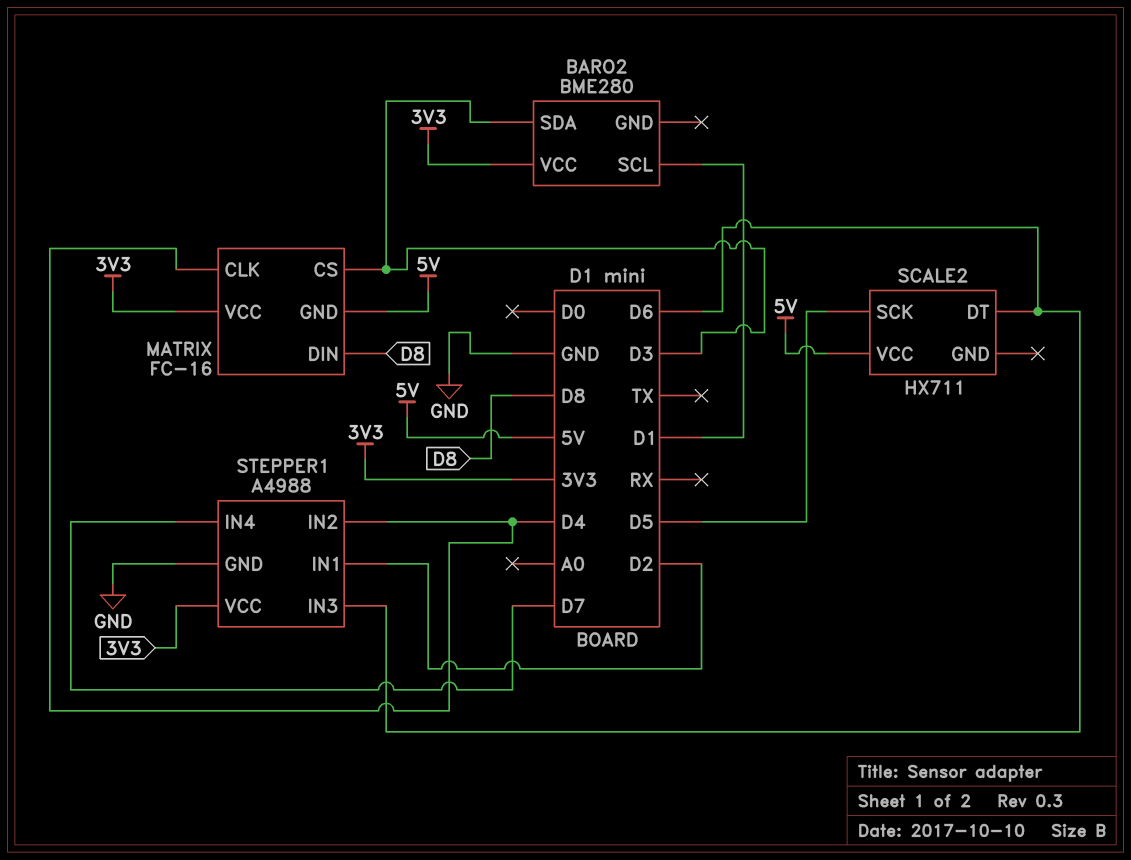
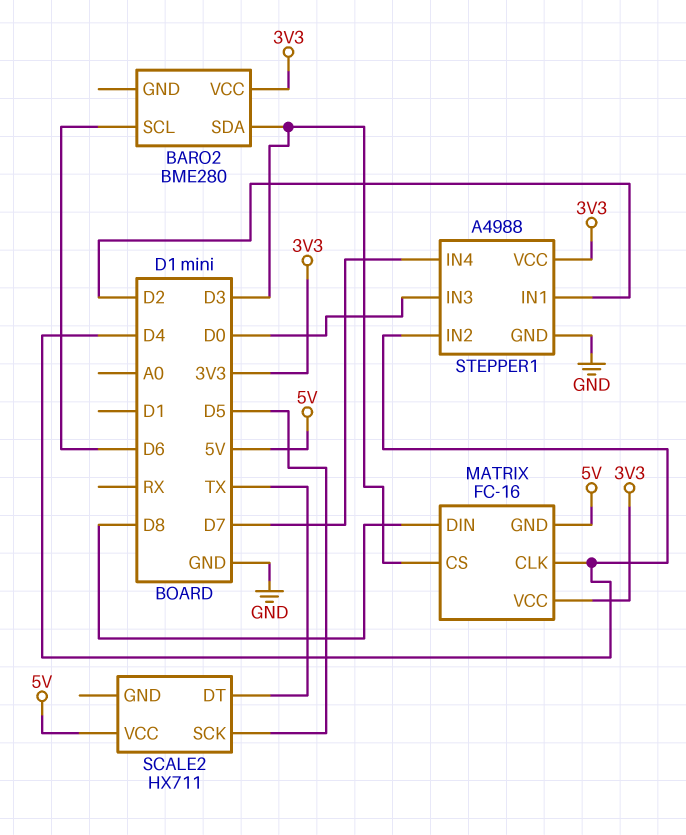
BARO2 pin SCL: D1 -> D6
SCALE2 pin DT: D6 -> TX
STEPPER1 pin IN3: D6 -> D0

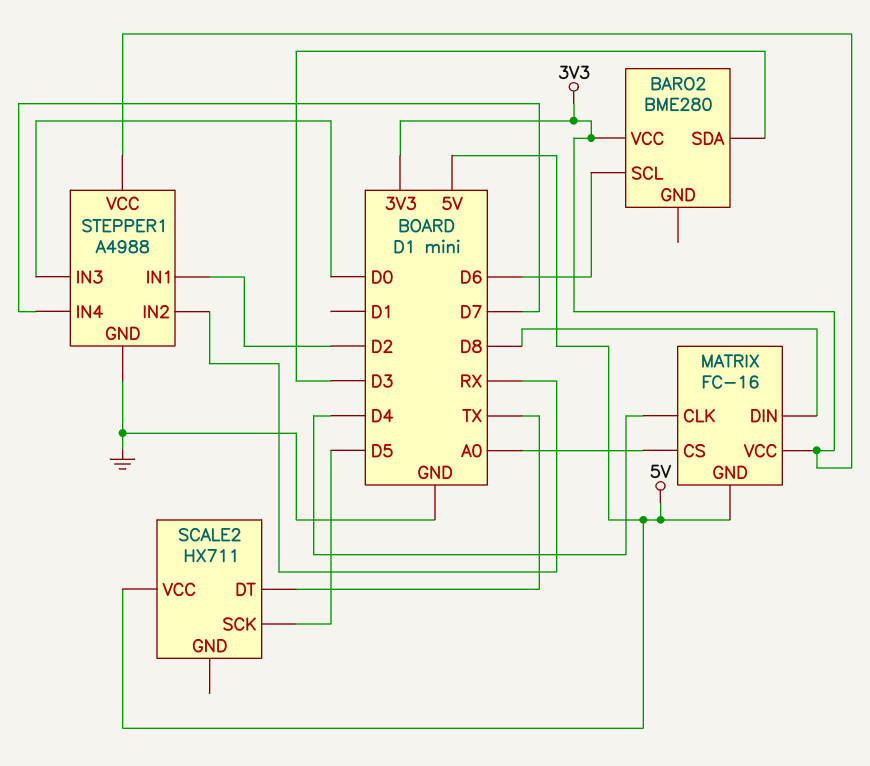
MATRIX pin CS: D3 -> A0
STEPPER1 pin IN2: D4 -> RX

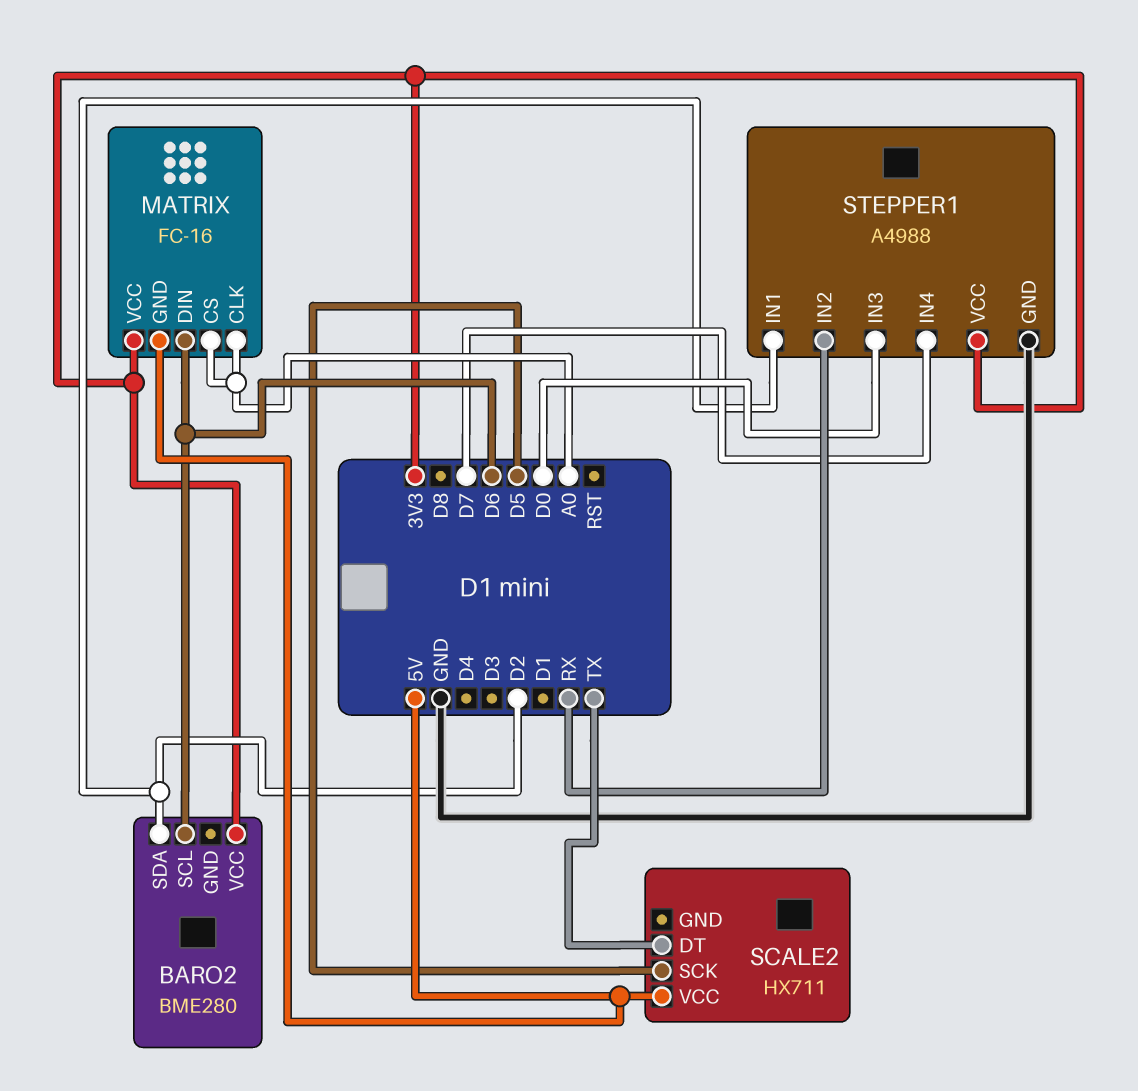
BARO2 pin SDA: D3 -> D2
MATRIX pin CLK: D4 -> A0
MATRIX pin DIN: D8 -> D6

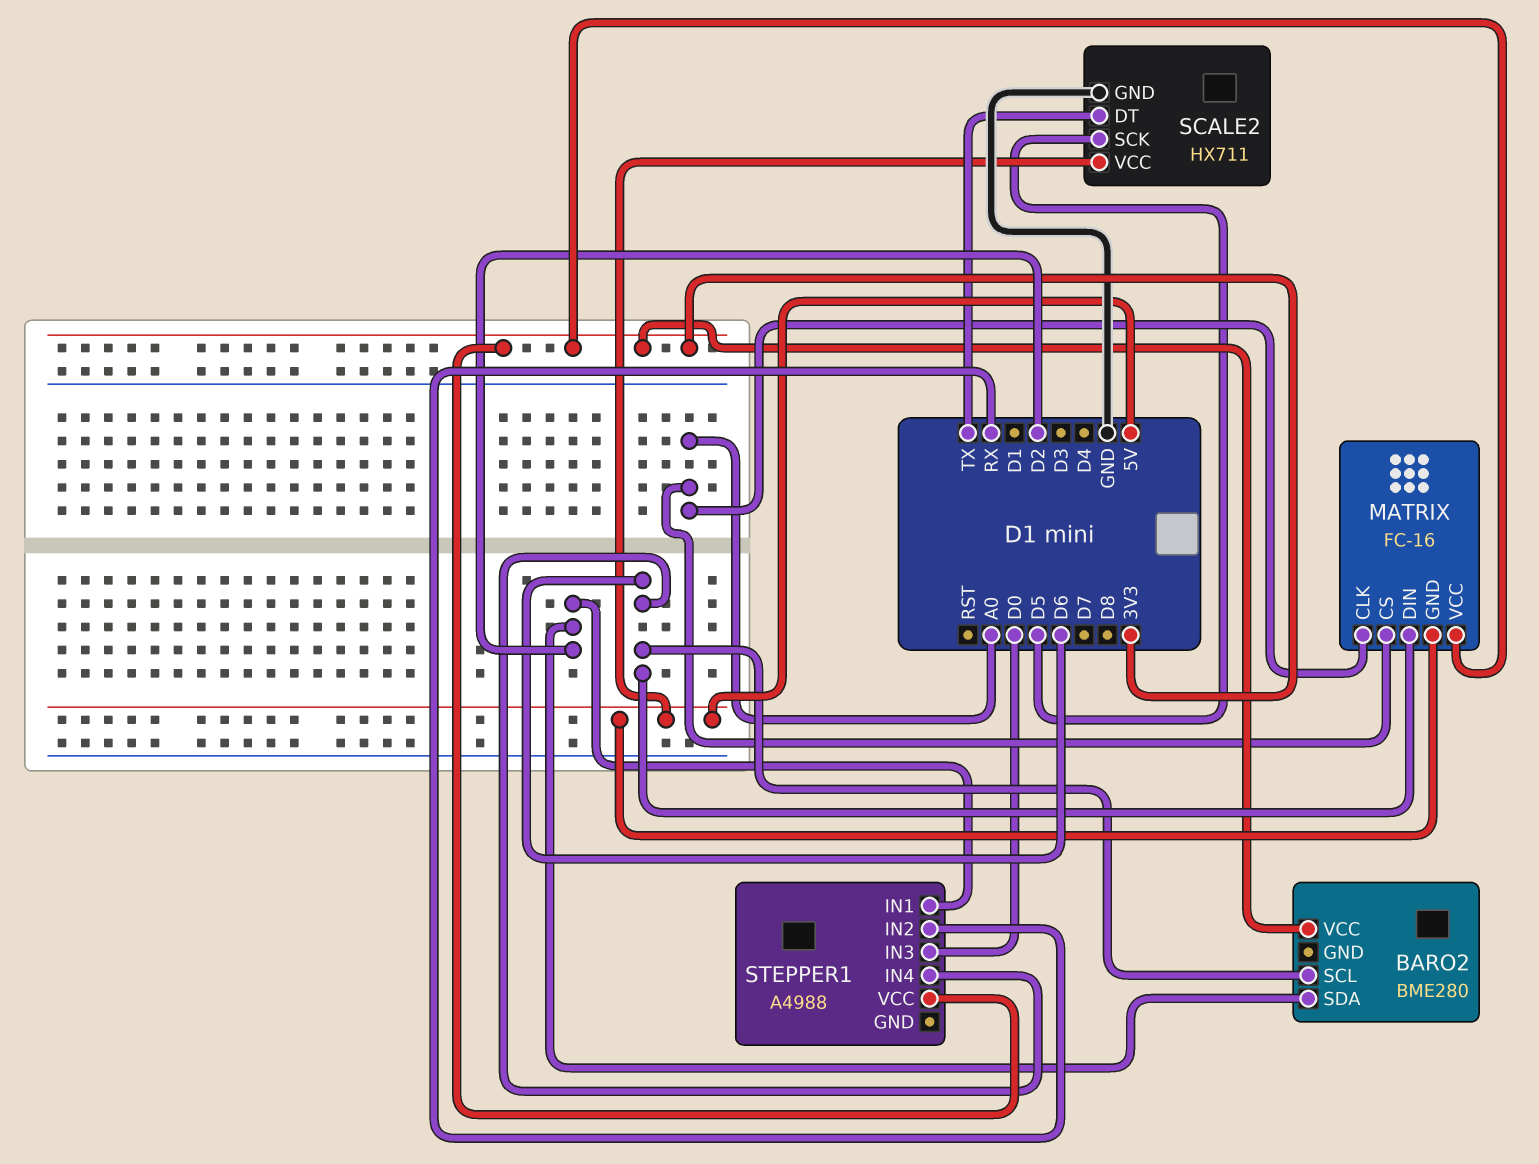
SCALE2 pin GND: none -> GND
STEPPER1 pin GND: GND -> none
STEPPER1 pin IN4: D7 -> D6

